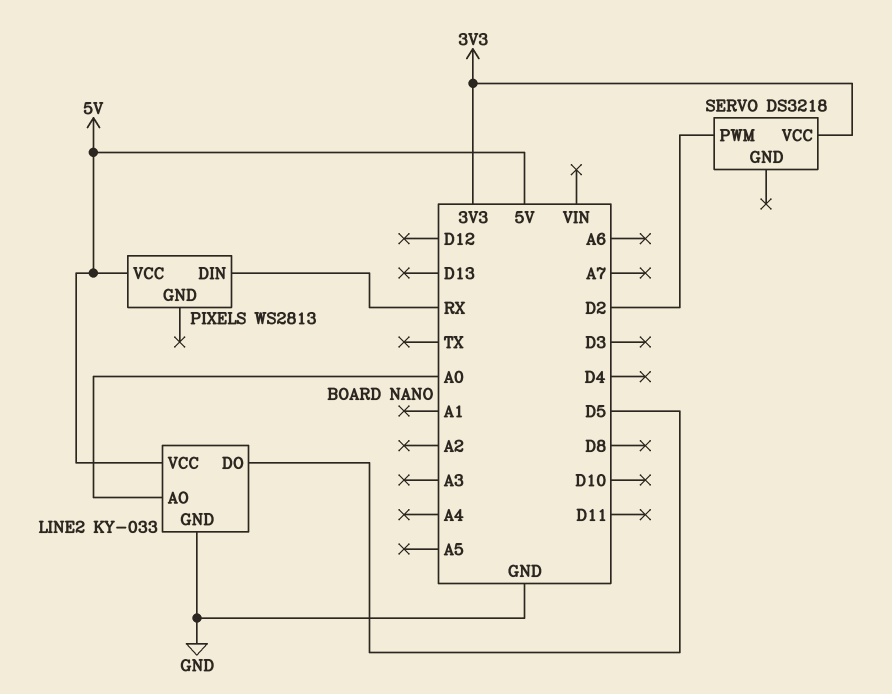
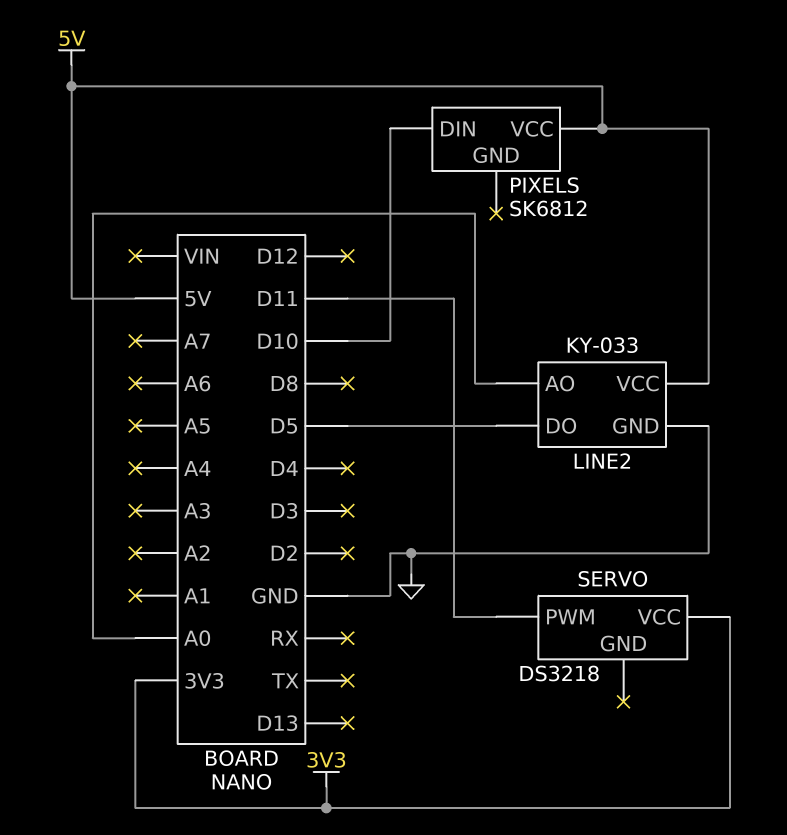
PIXELS: WS2813 -> SK6812
PIXELS pin DIN: RX -> D10
SERVO pin PWM: D2 -> D11

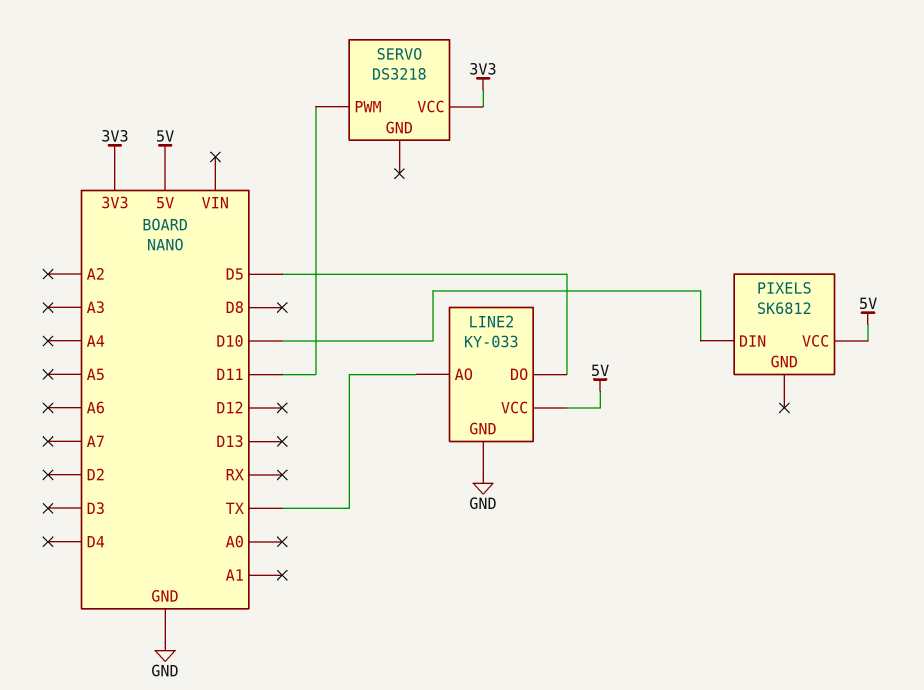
LINE2 pin AO: A0 -> TX

